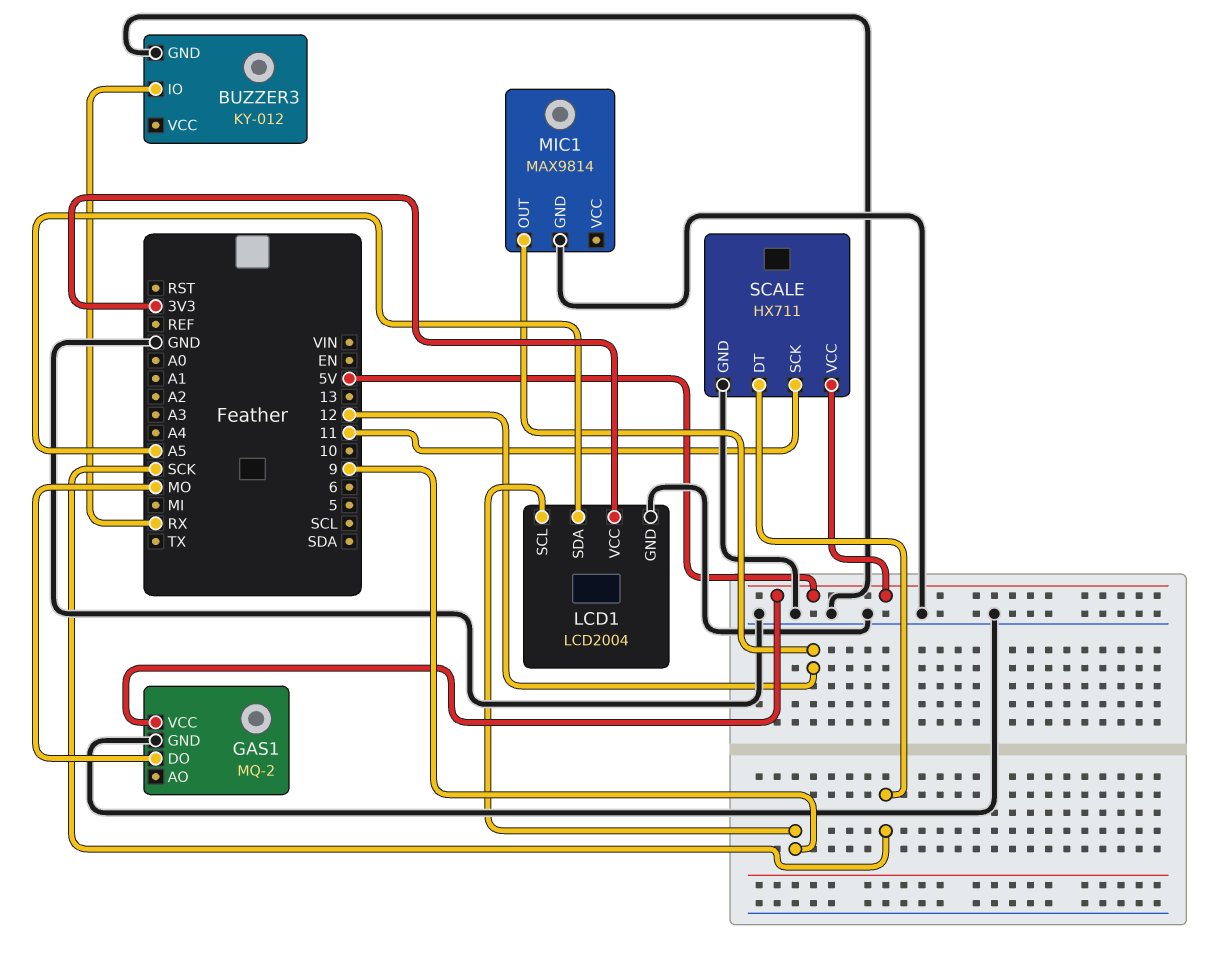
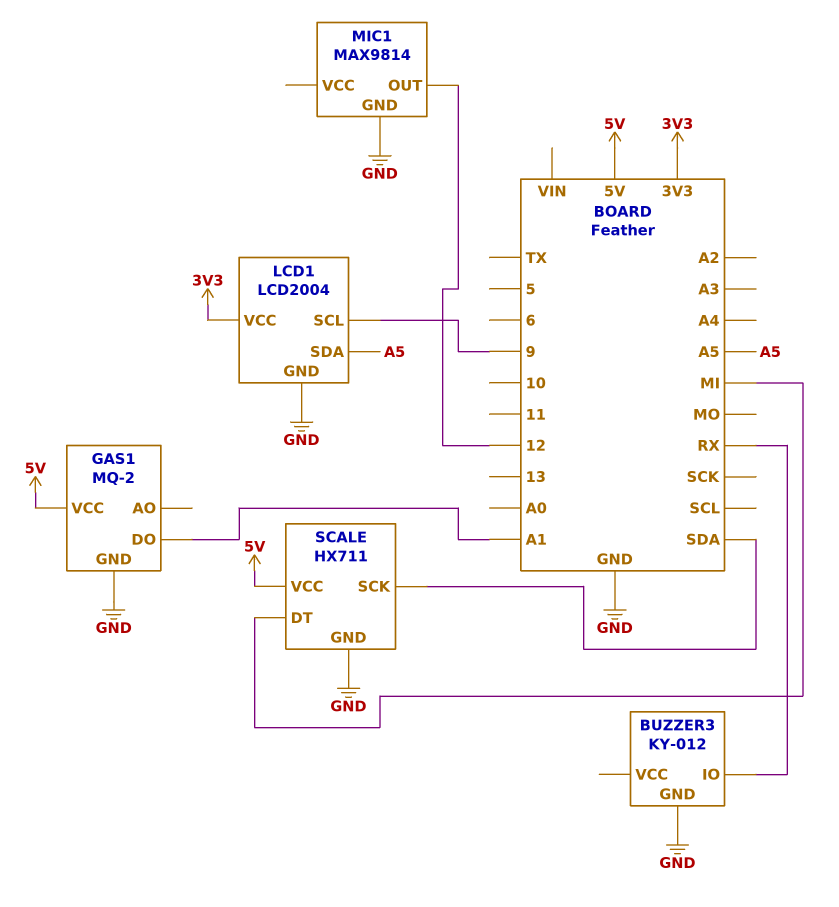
GAS1 pin DO: MO -> A1
SCALE pin DT: SCK -> MI
SCALE pin SCK: 11 -> SDA

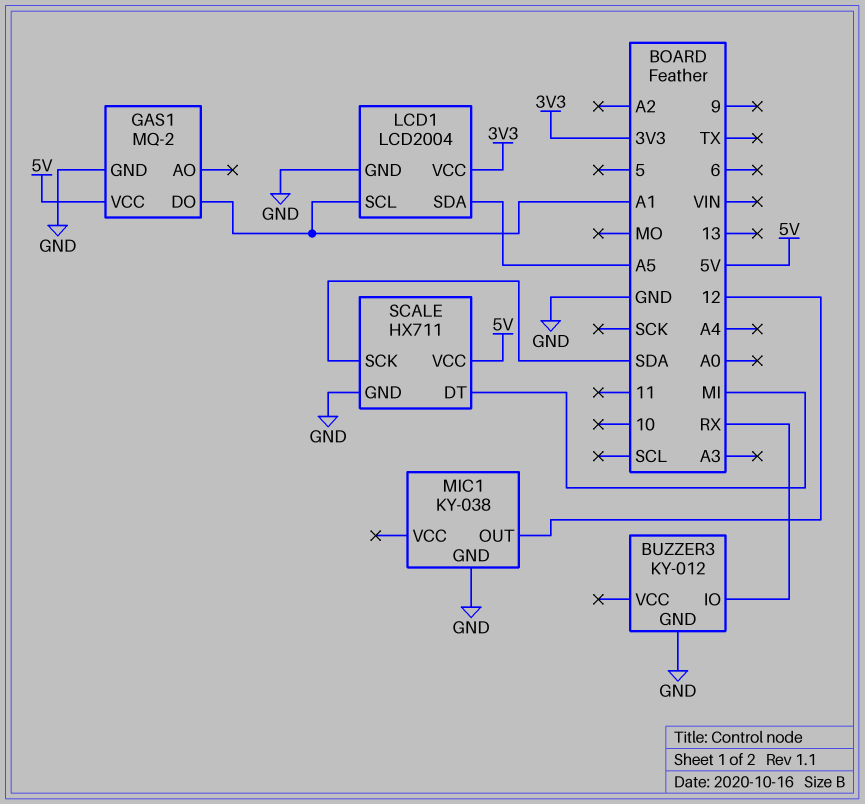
LCD1 pin SCL: 9 -> A1
MIC1: MAX9814 -> KY-038

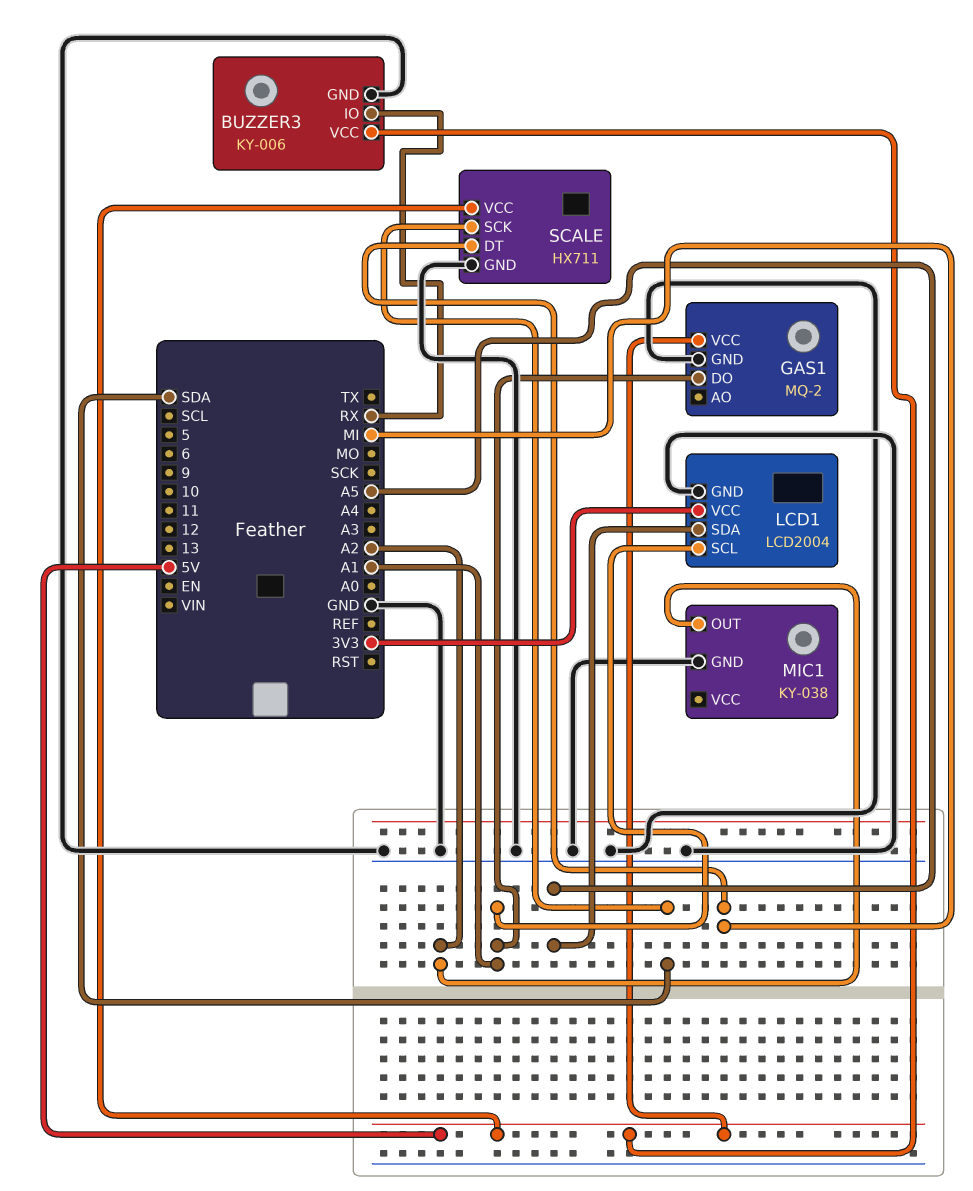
BUZZER3: KY-012 -> KY-006
BUZZER3 pin VCC: none -> 5V
MIC1 pin OUT: 12 -> A2

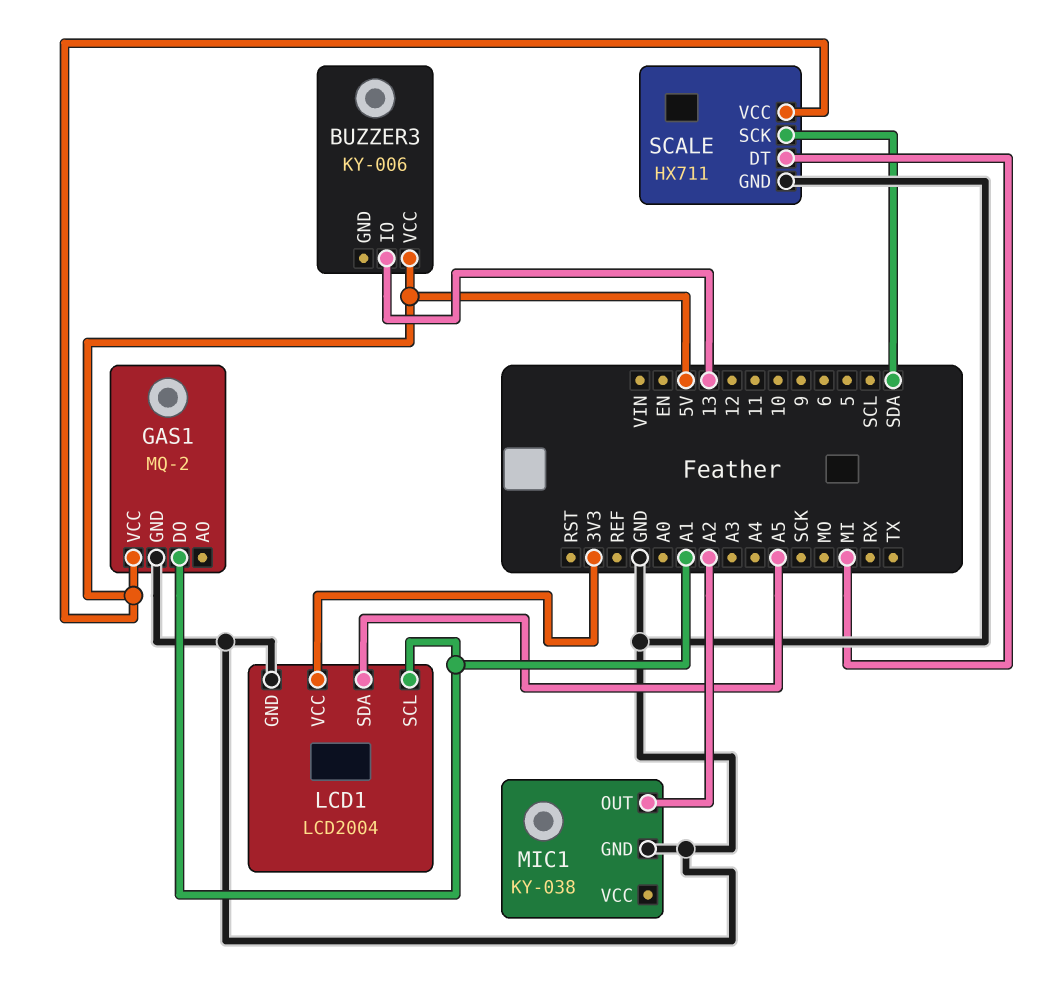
BUZZER3 pin GND: GND -> none
BUZZER3 pin IO: RX -> 13

